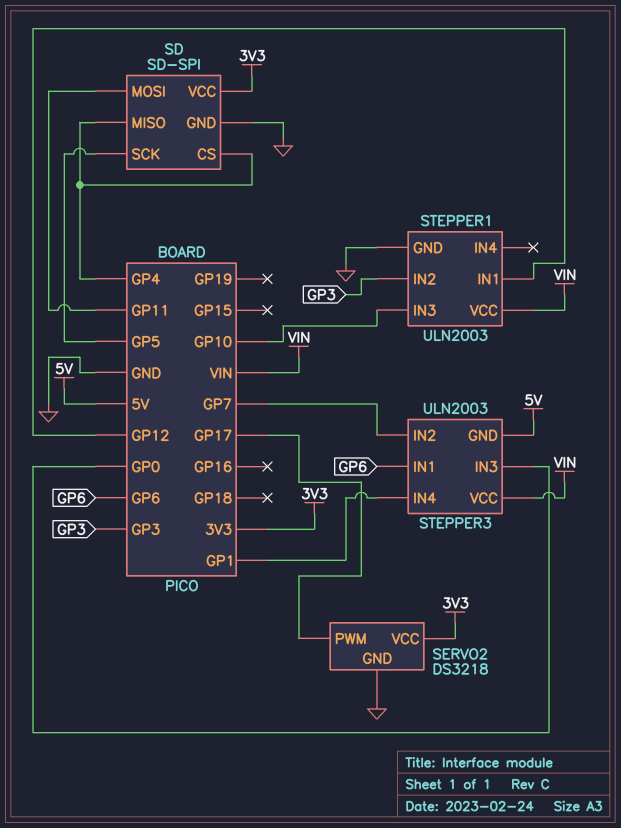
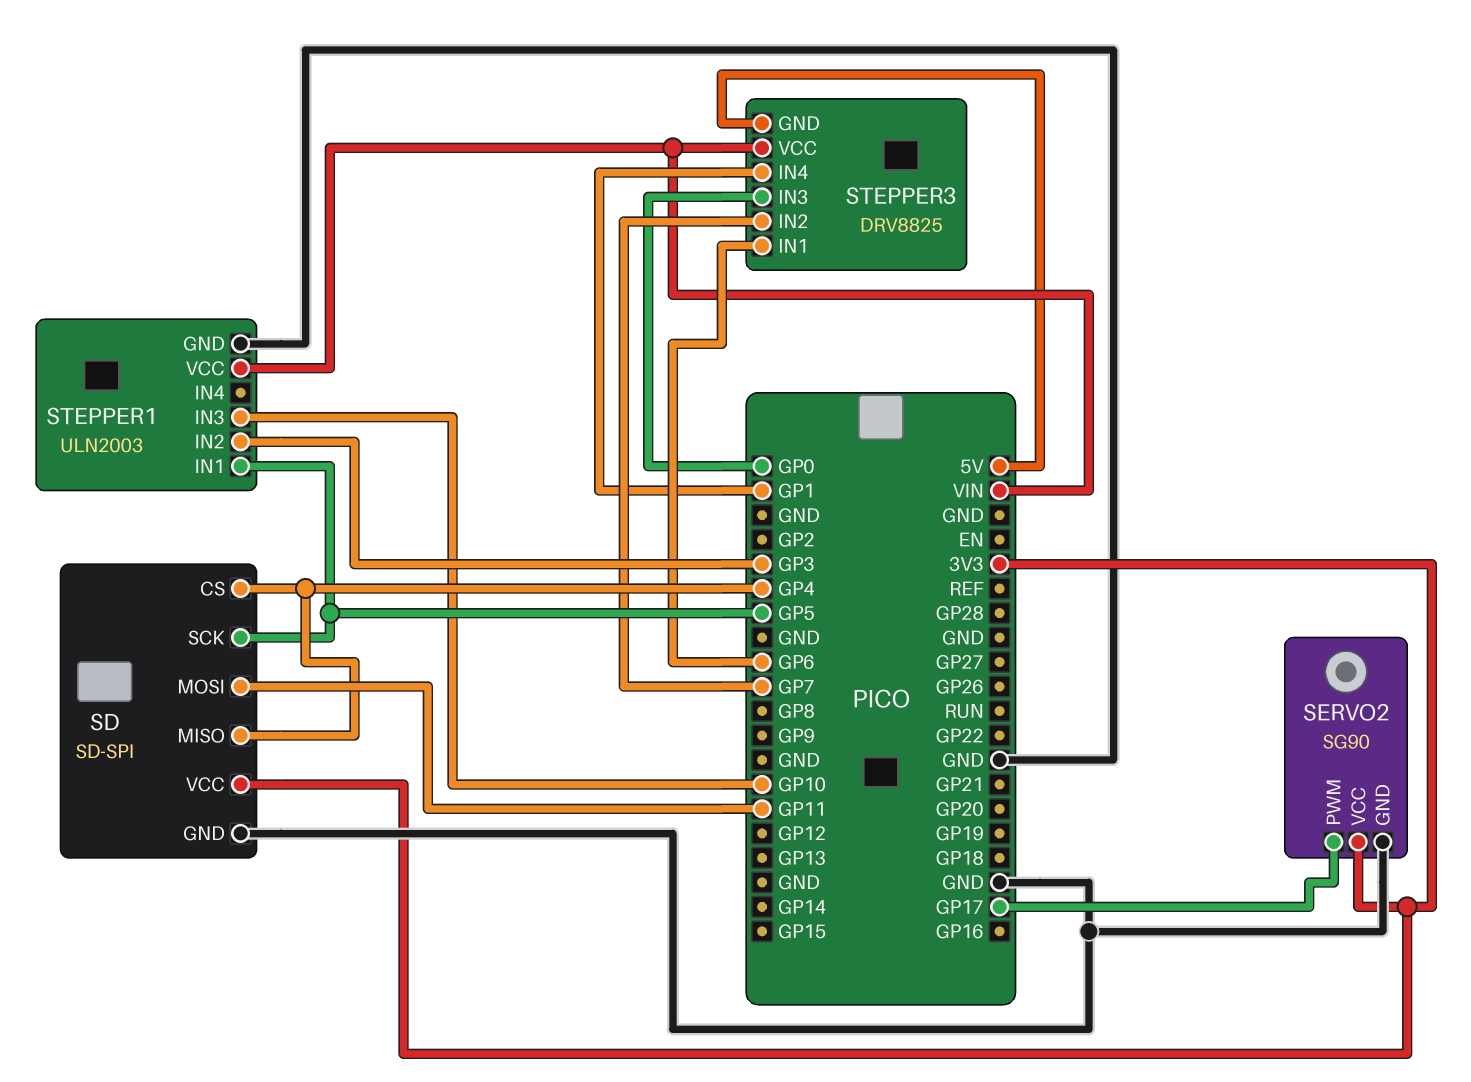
SERVO2: DS3218 -> SG90
STEPPER1 pin IN1: GP12 -> GP5
STEPPER3: ULN2003 -> DRV8825

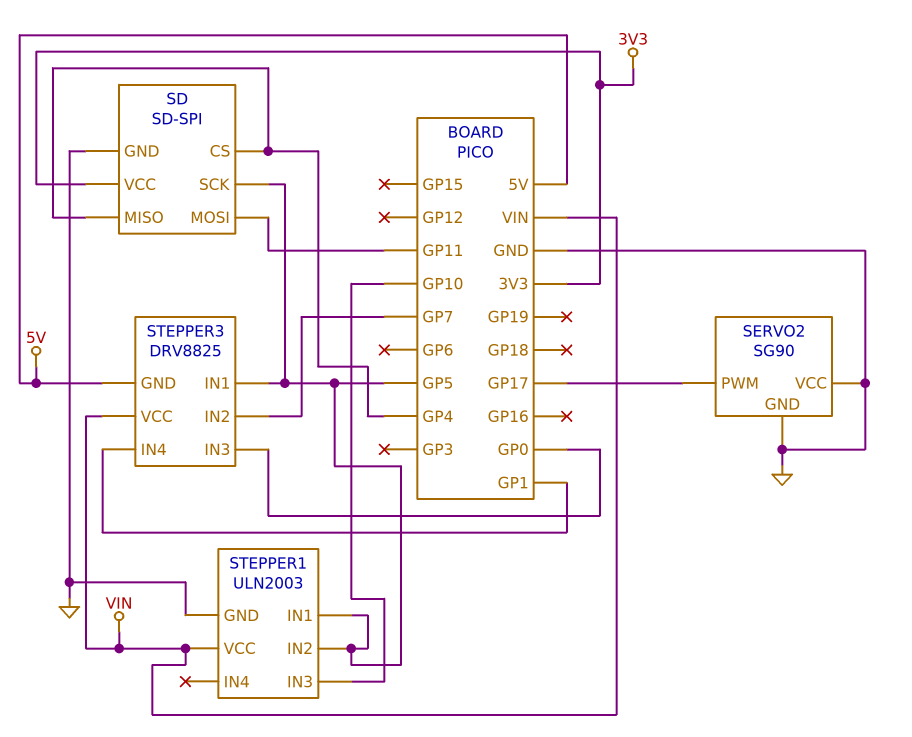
SERVO2 pin VCC: 3V3 -> GND
STEPPER1 pin IN2: GP3 -> GP5
STEPPER3 pin IN1: GP6 -> GP5

